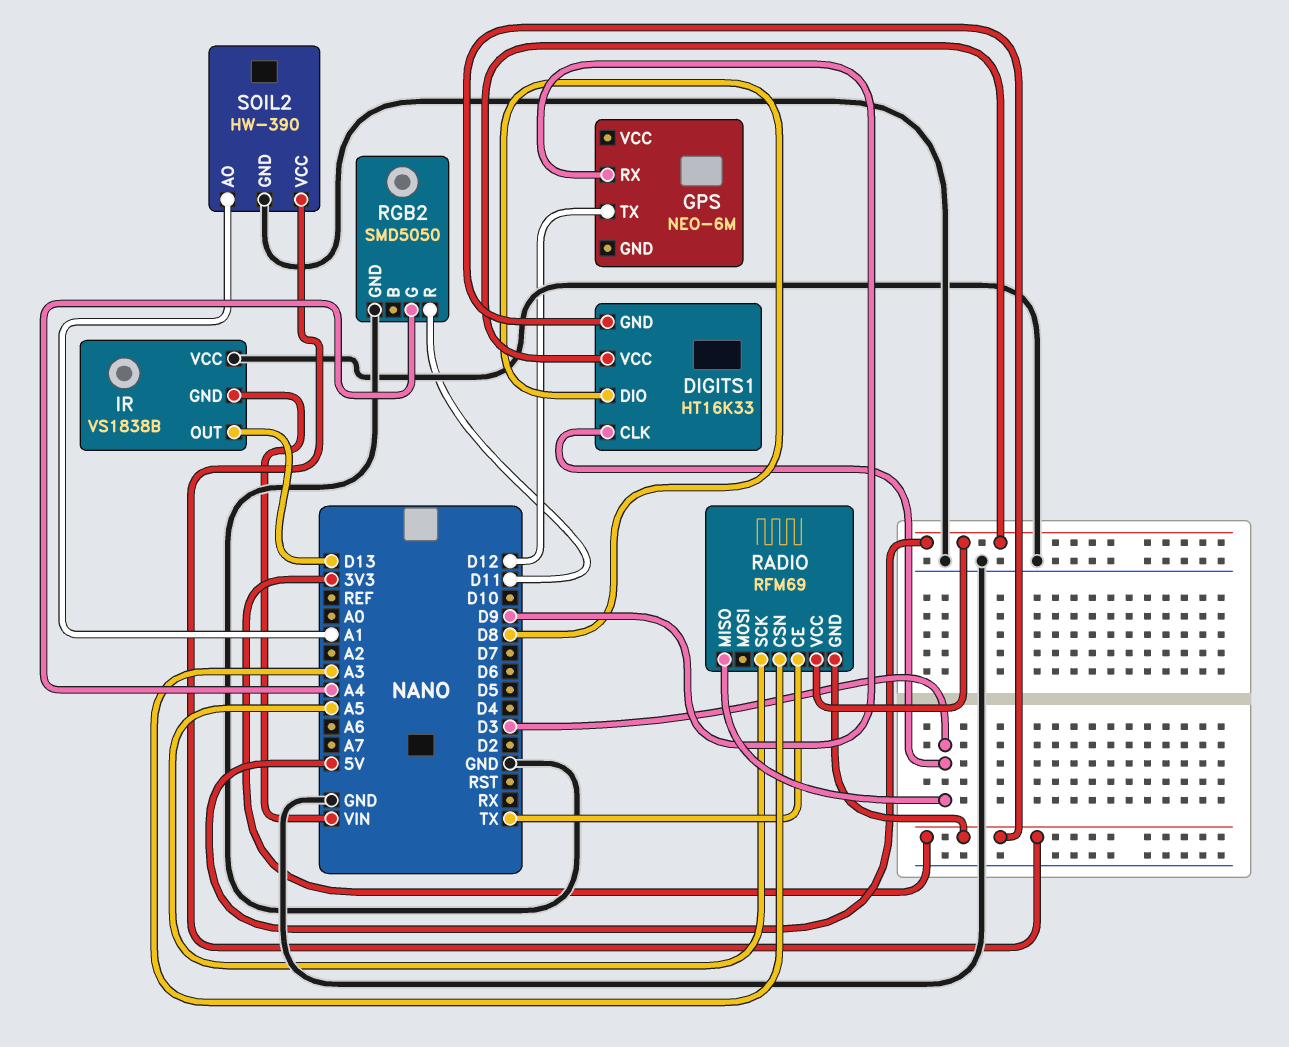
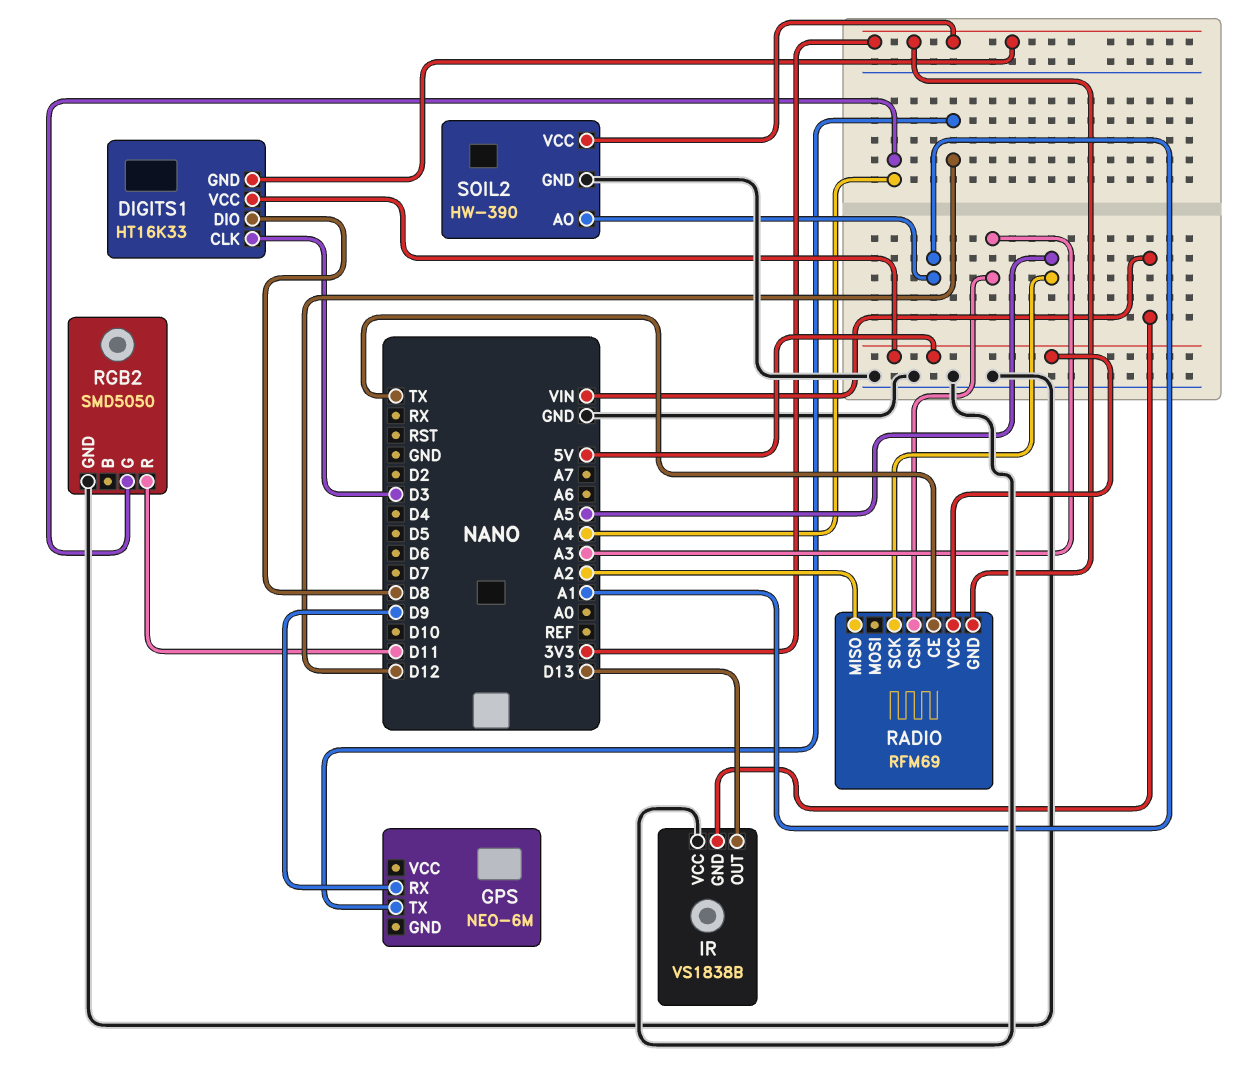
RADIO pin MISO: D3 -> A2

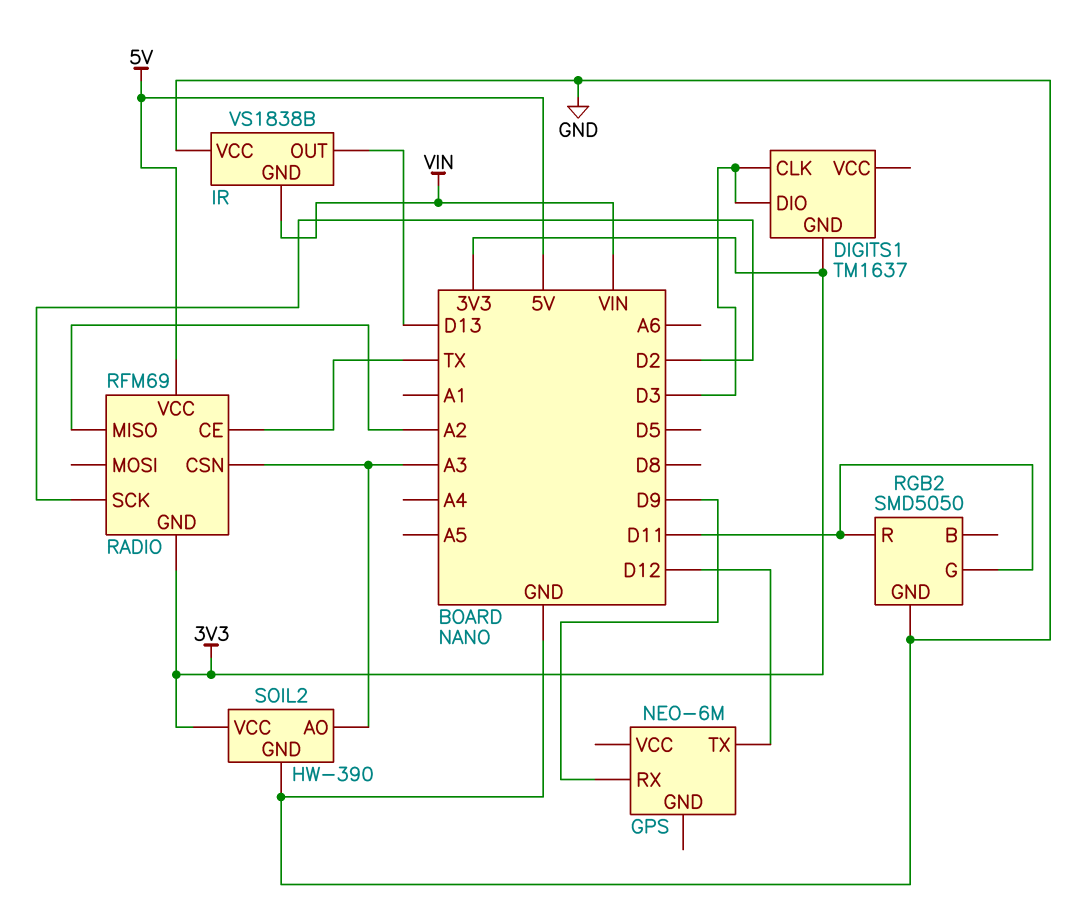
DIGITS1: HT16K33 -> TM1637
DIGITS1 pin DIO: D8 -> D3
DIGITS1 pin VCC: 5V -> none
RADIO pin SCK: A5 -> D2
RGB2 pin G: A4 -> D11
SOIL2 pin AO: A1 -> A3

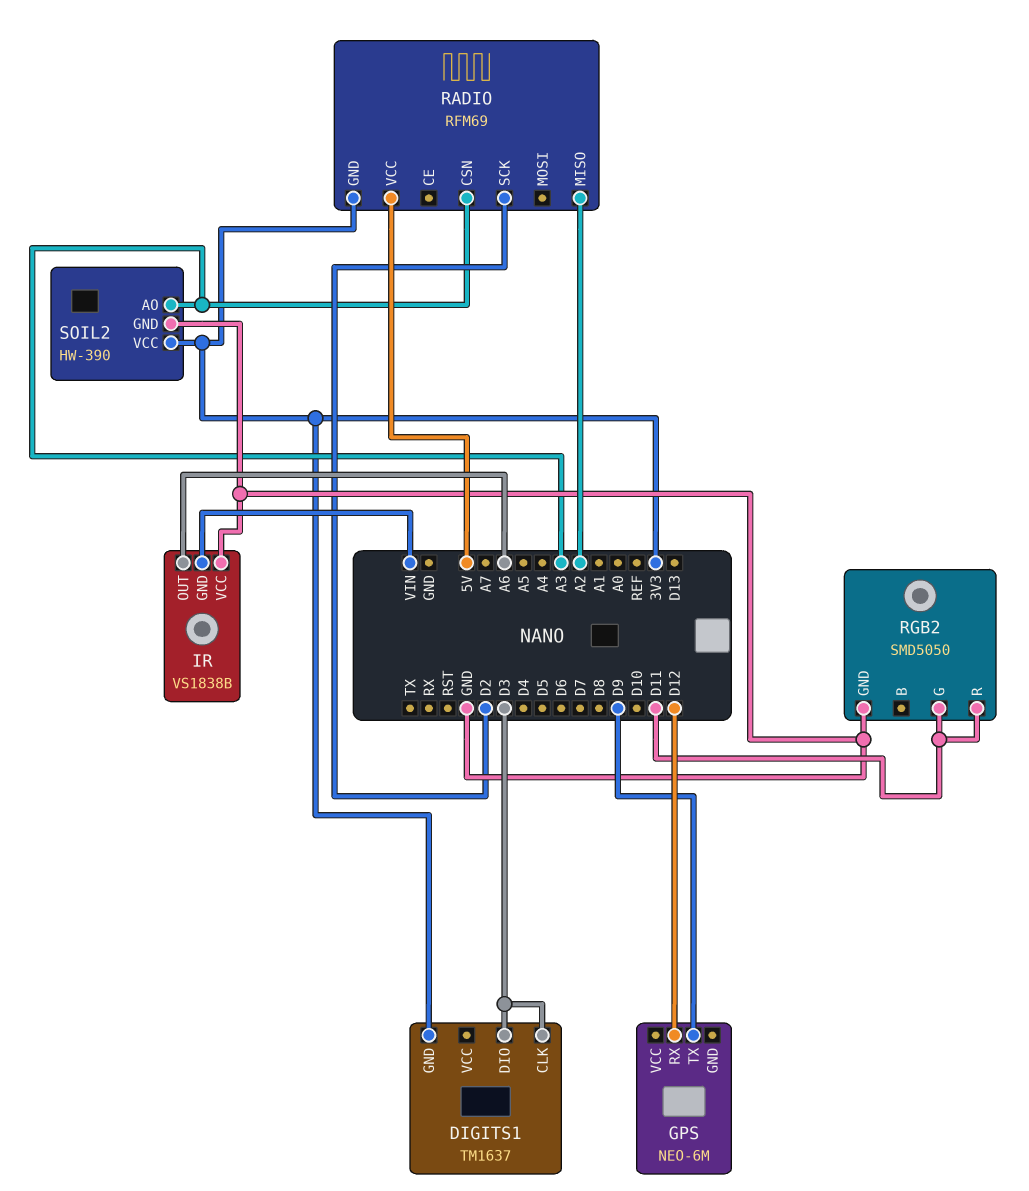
GPS pin RX: D9 -> D12
GPS pin TX: D12 -> D9
IR pin OUT: D13 -> A6
RADIO pin CE: TX -> none

